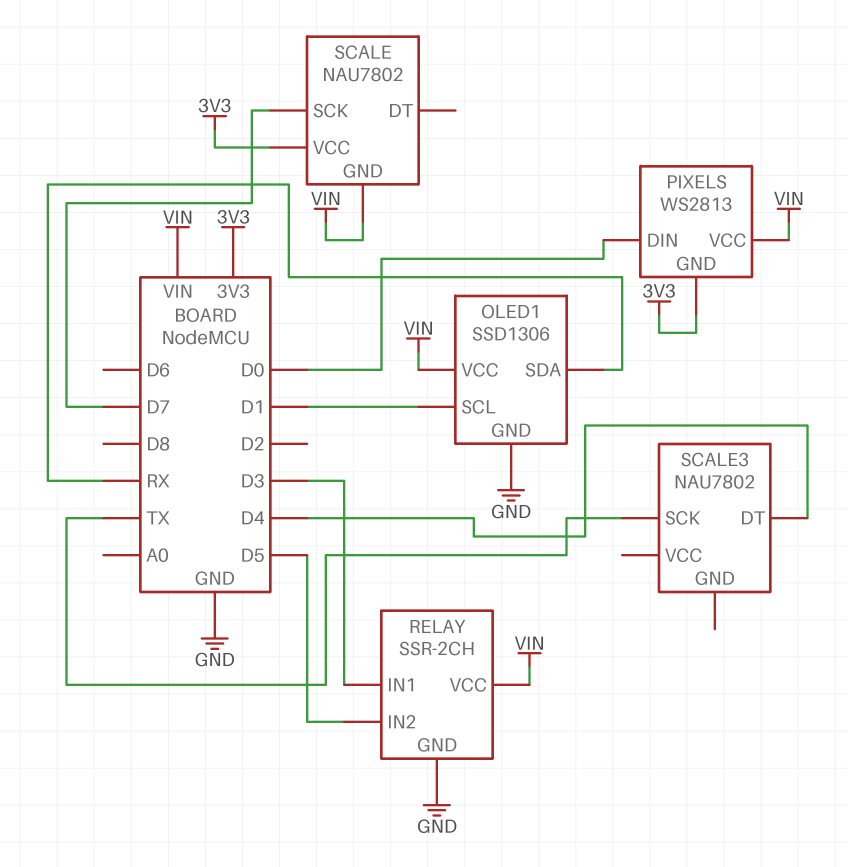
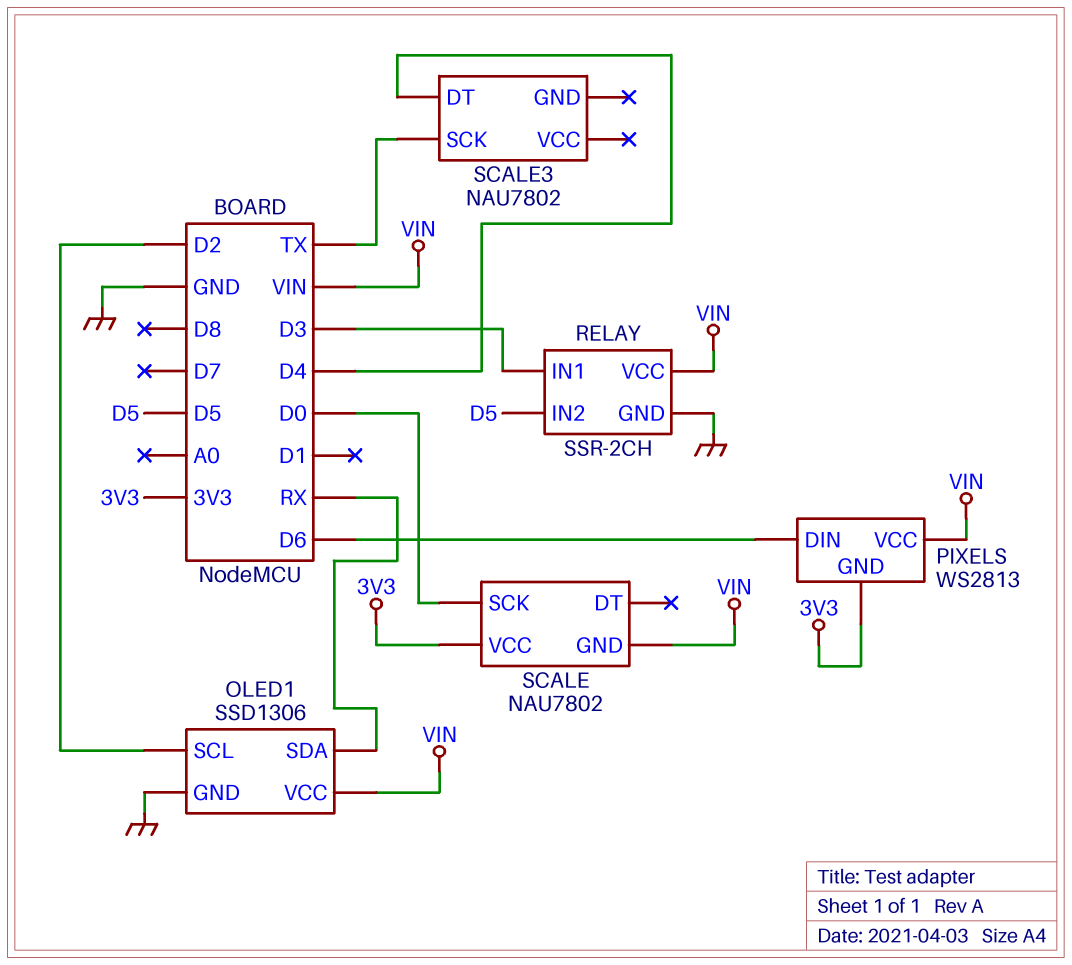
OLED1 pin SCL: D1 -> D2
PIXELS pin DIN: D0 -> D6
SCALE pin SCK: D7 -> D0

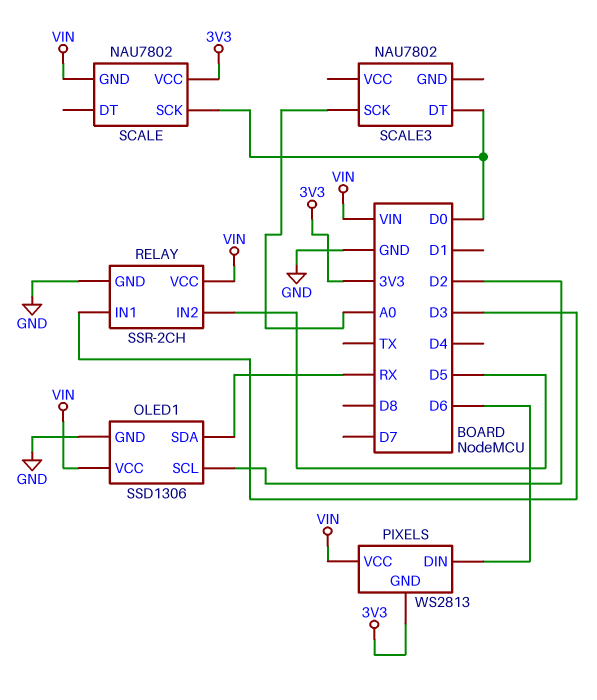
SCALE3 pin DT: D4 -> D0
SCALE3 pin SCK: TX -> A0

